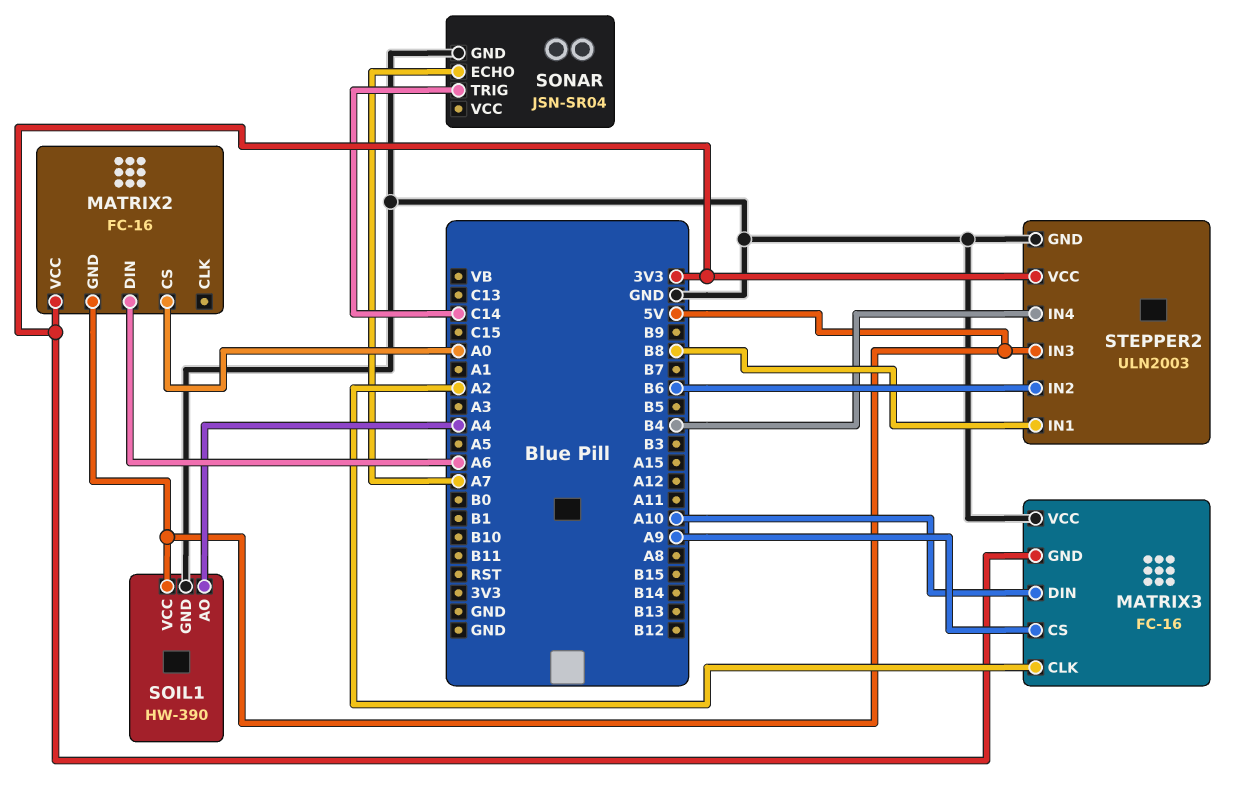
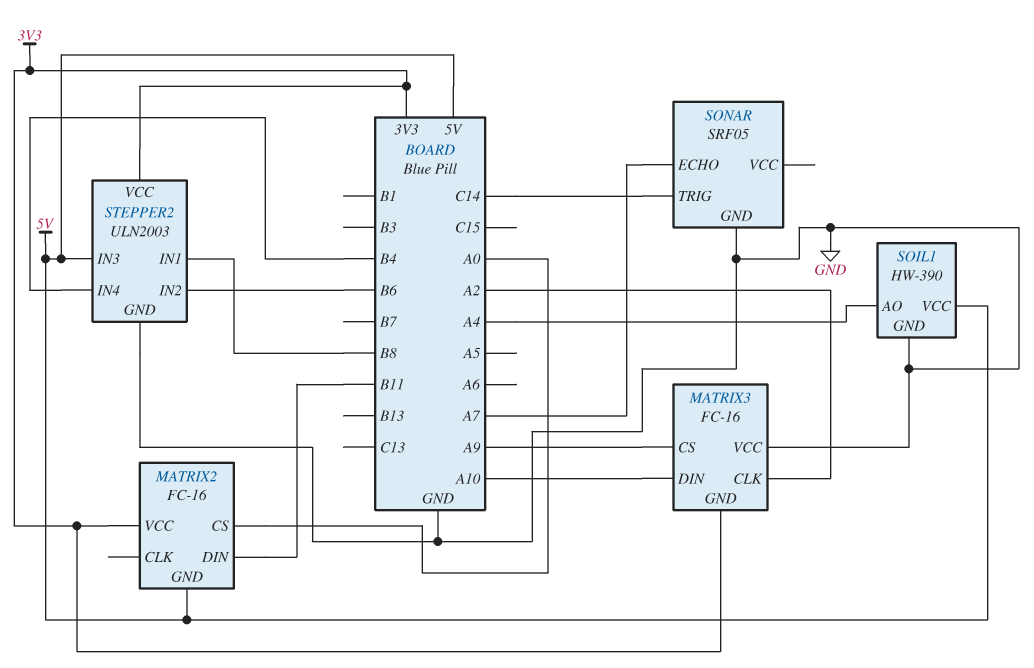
MATRIX2 pin DIN: A6 -> B11
SONAR: JSN-SR04 -> SRF05

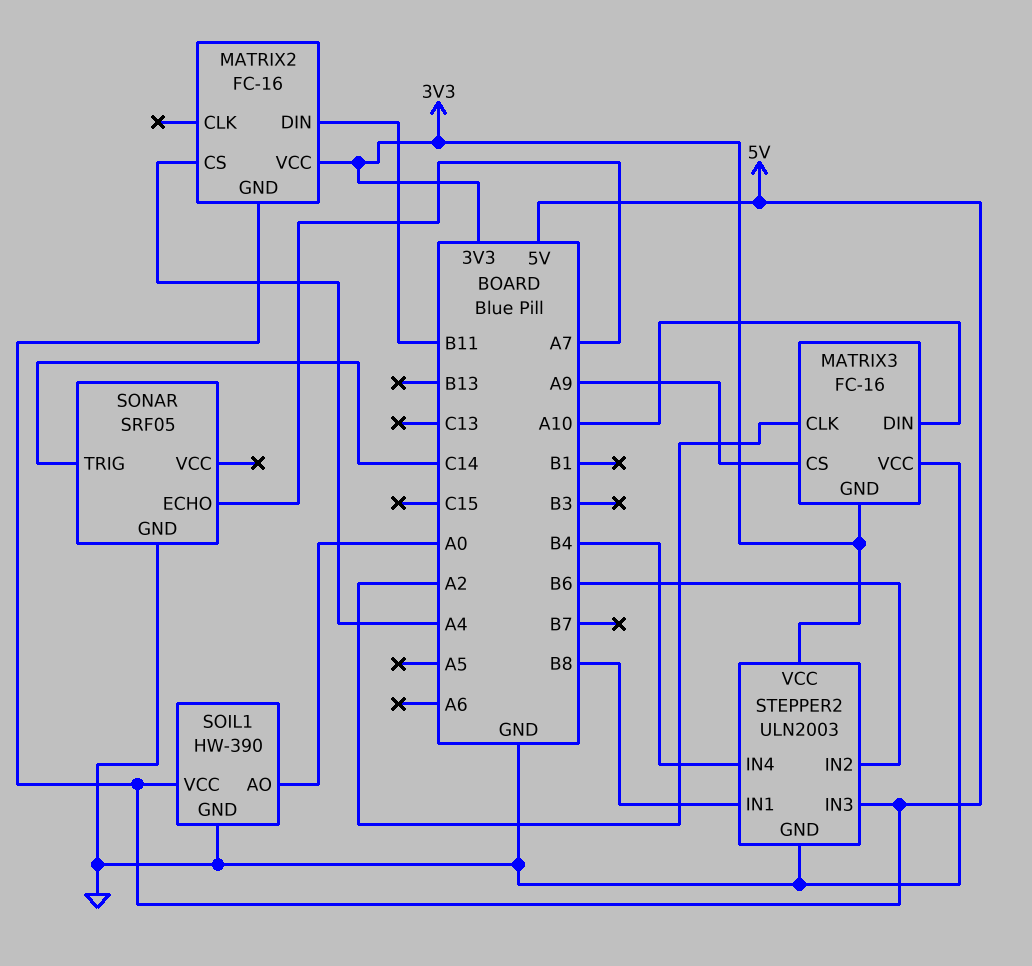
MATRIX2 pin CS: A0 -> A4
SOIL1 pin AO: A4 -> A0

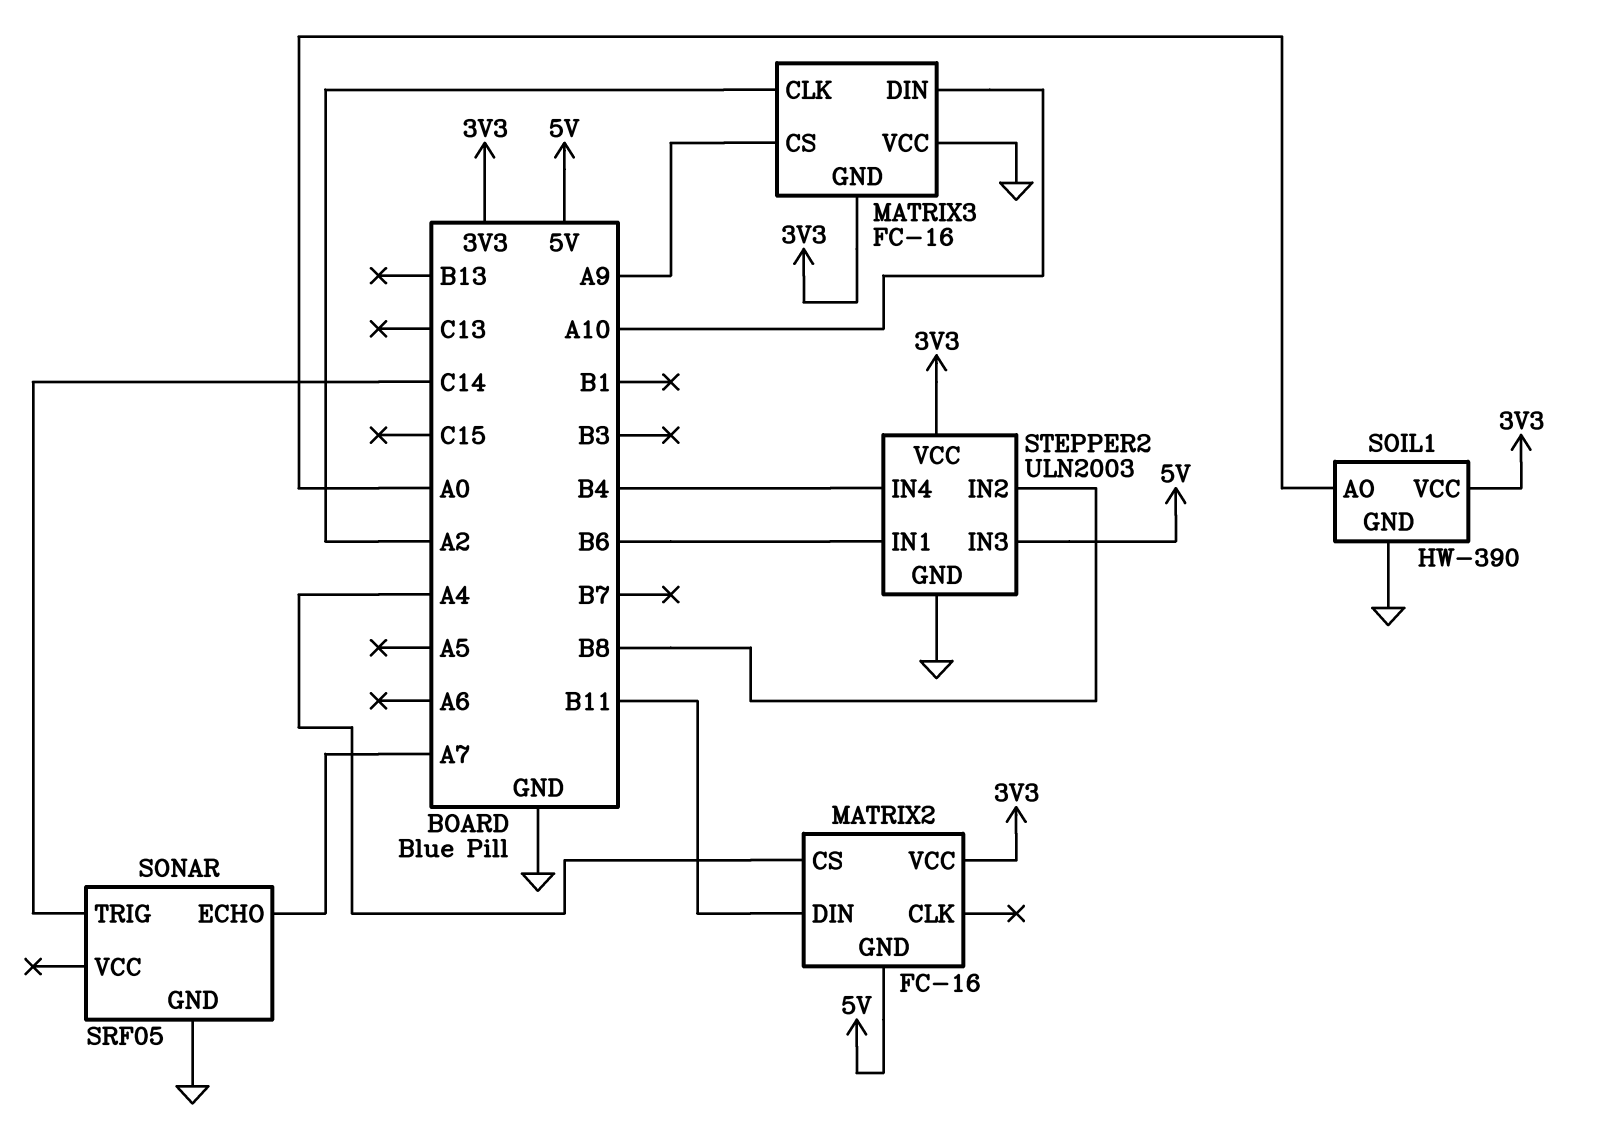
SOIL1 pin VCC: 5V -> 3V3
STEPPER2 pin IN1: B8 -> B6
STEPPER2 pin IN2: B6 -> B8

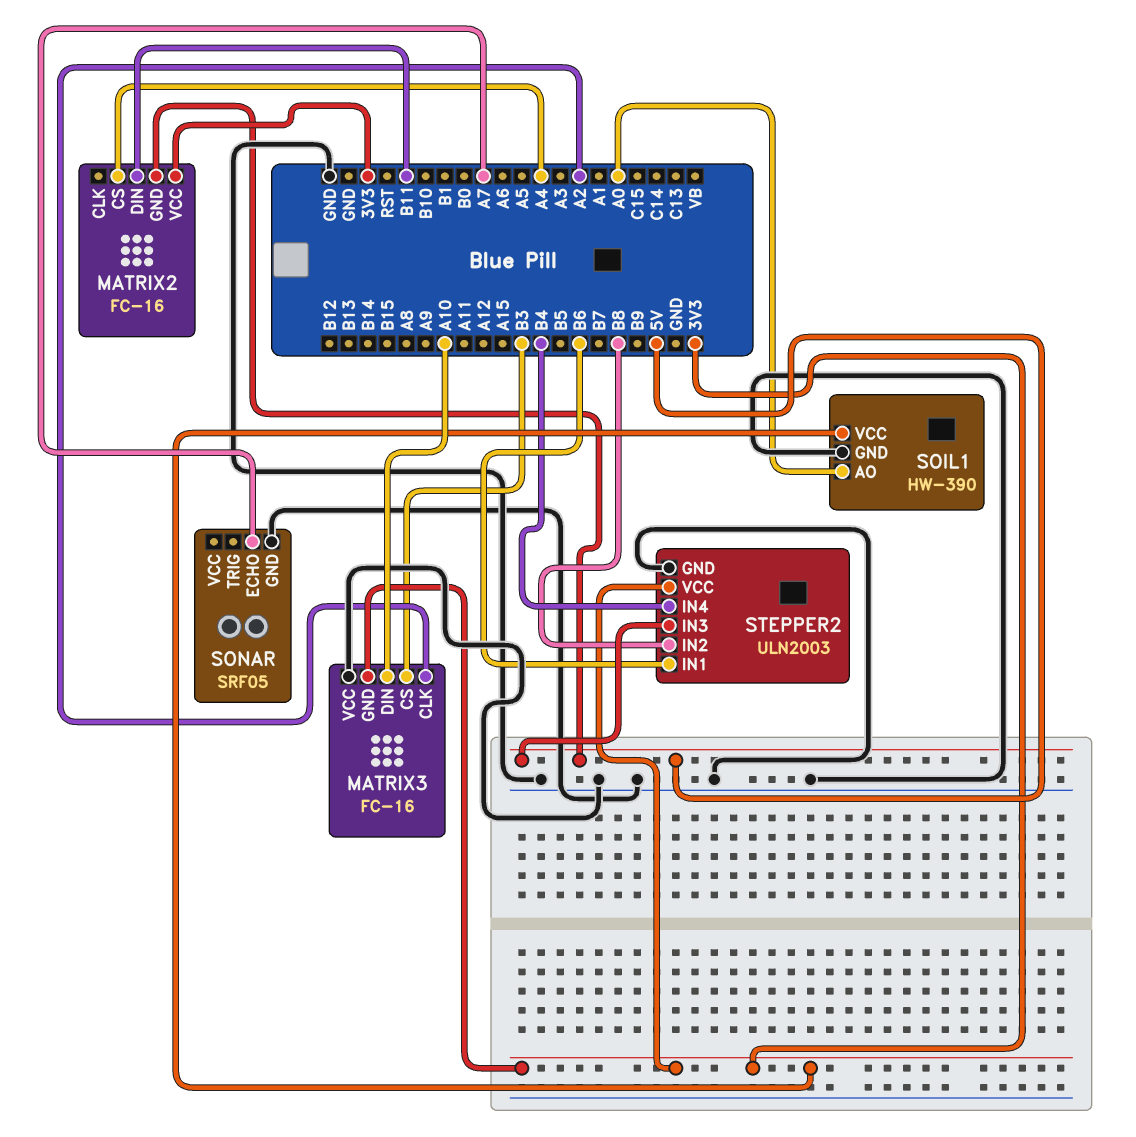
MATRIX3 pin CS: A9 -> B3
SONAR pin TRIG: C14 -> none

